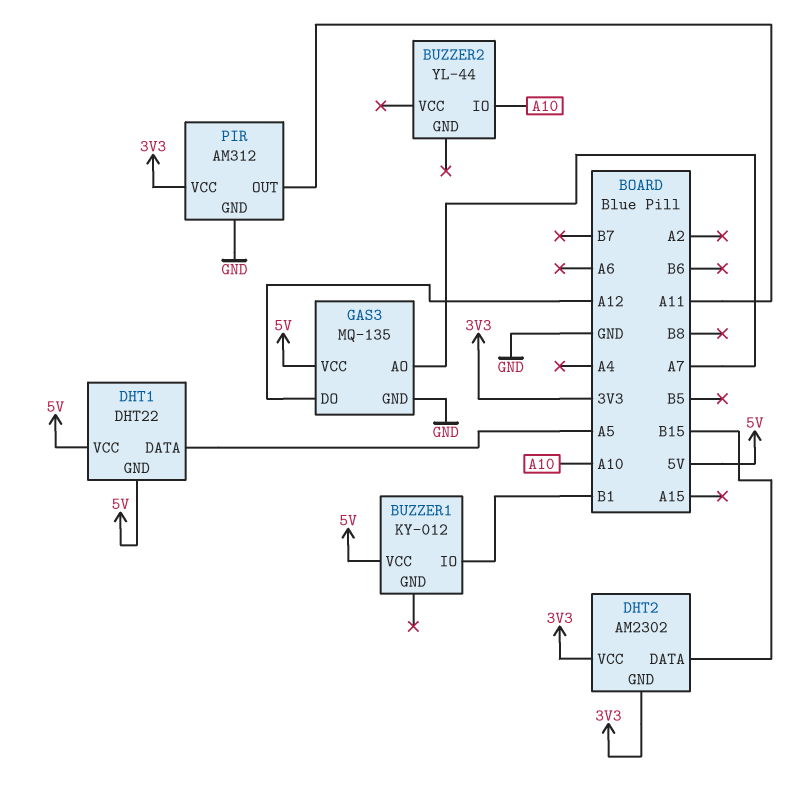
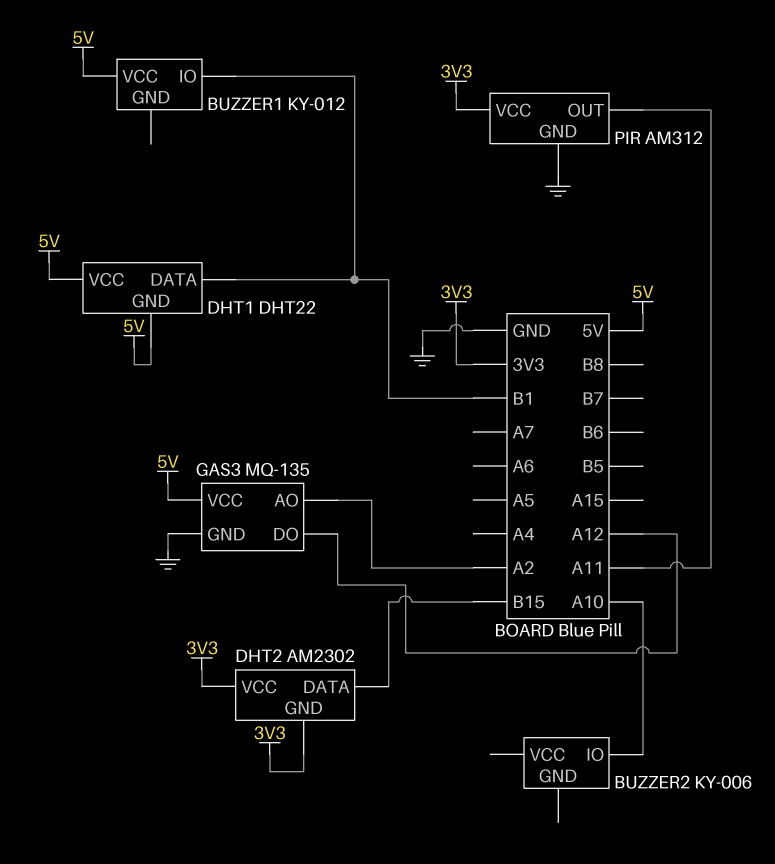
BUZZER2: YL-44 -> KY-006
DHT1 pin DATA: A5 -> B1
GAS3 pin AO: A7 -> A2

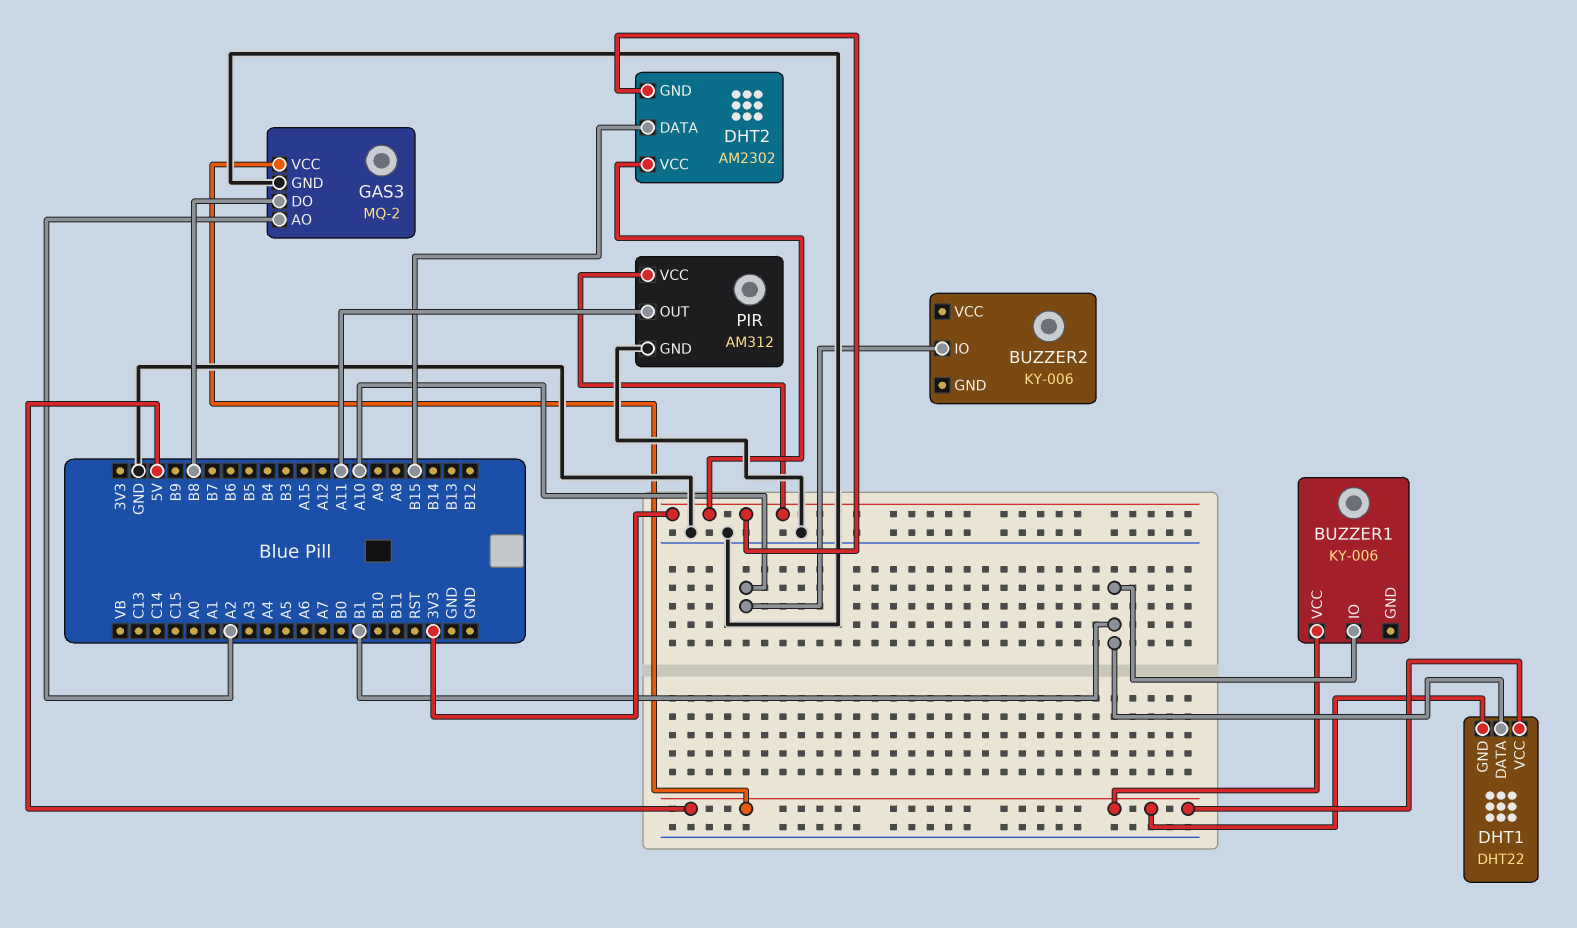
BUZZER1: KY-012 -> KY-006
GAS3: MQ-135 -> MQ-2
GAS3 pin DO: A12 -> B8

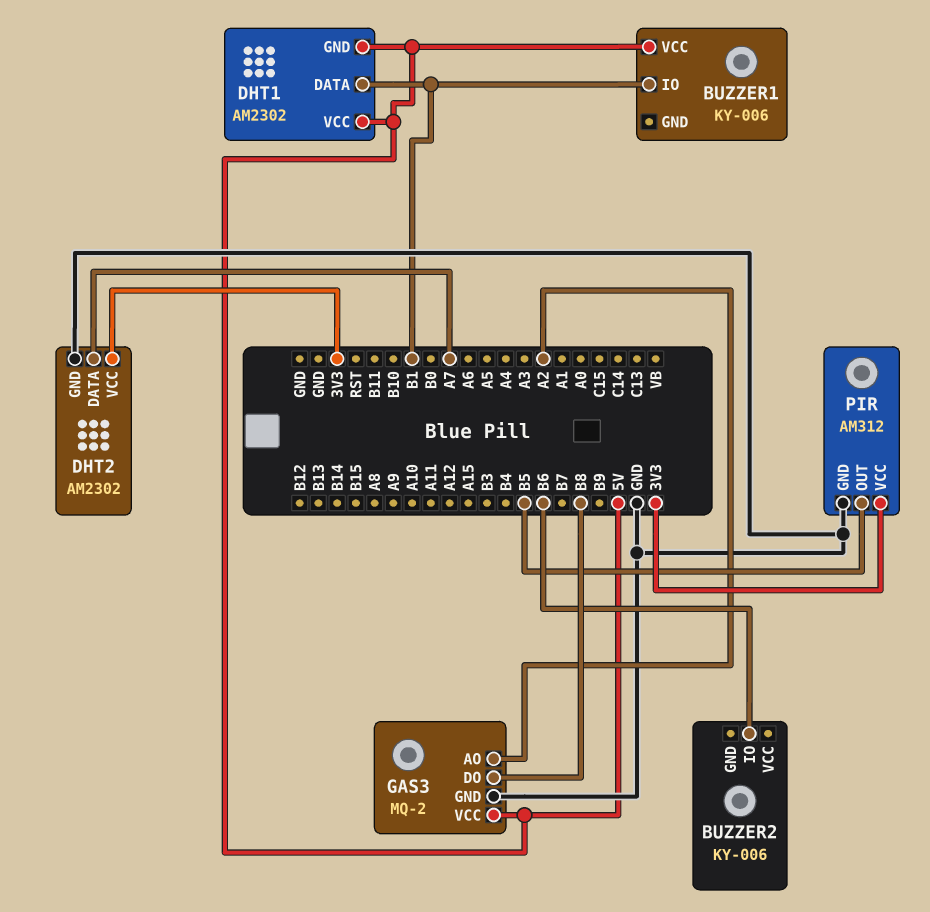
BUZZER2 pin IO: A10 -> B6
DHT1: DHT22 -> AM2302
DHT2 pin DATA: B15 -> A7
DHT2 pin GND: 3V3 -> GND
PIR pin OUT: A11 -> B5

